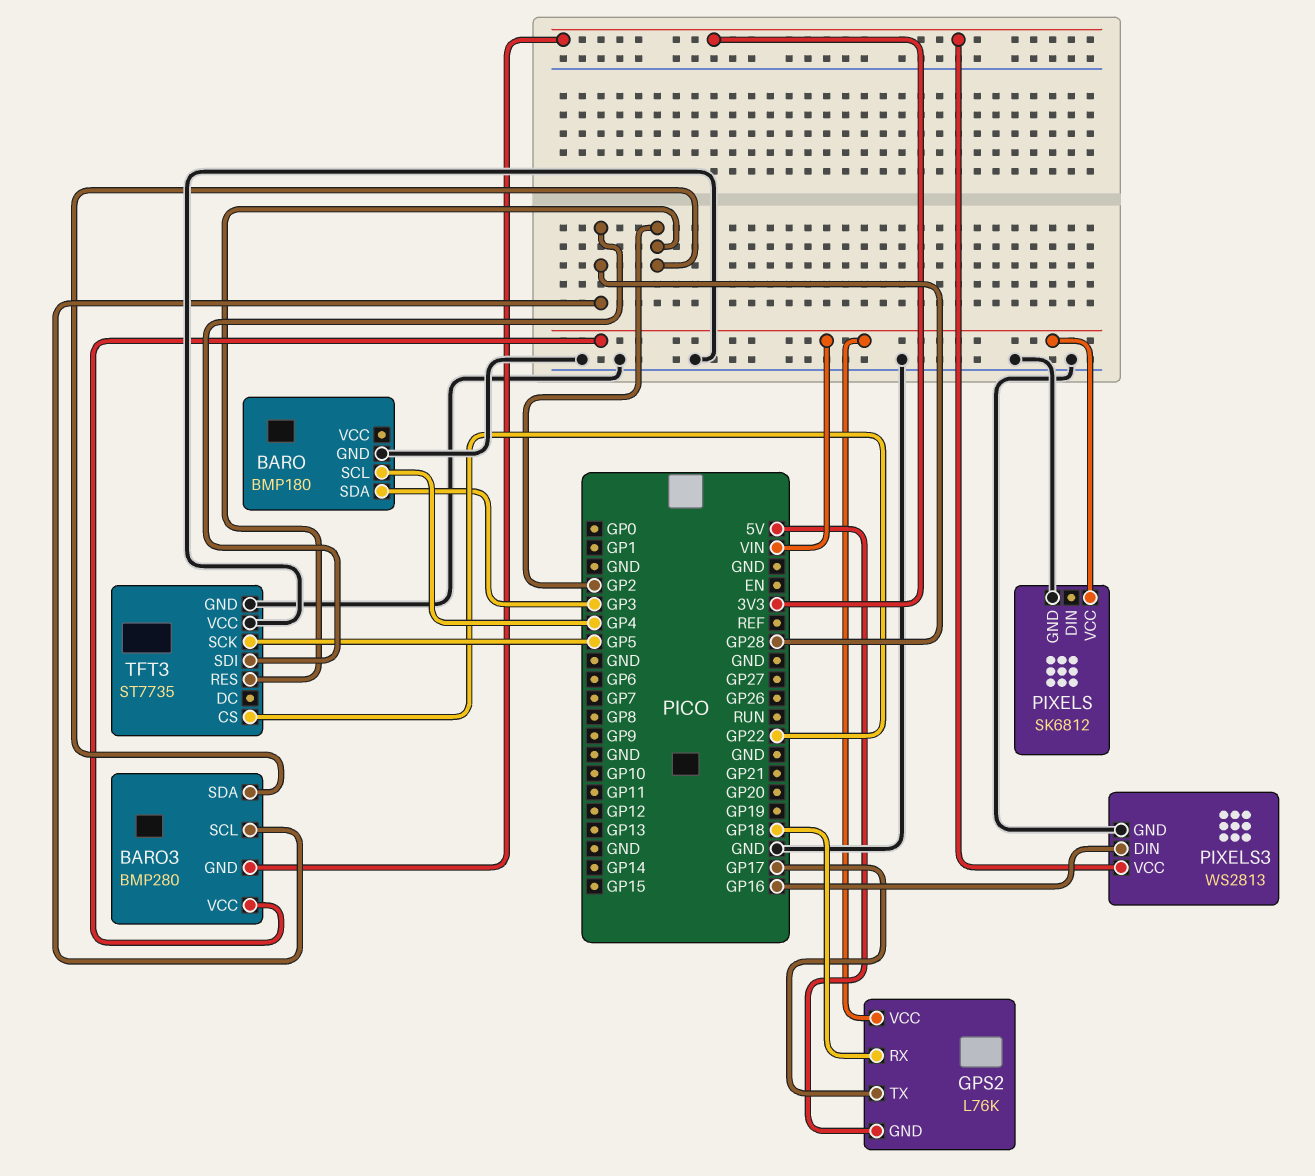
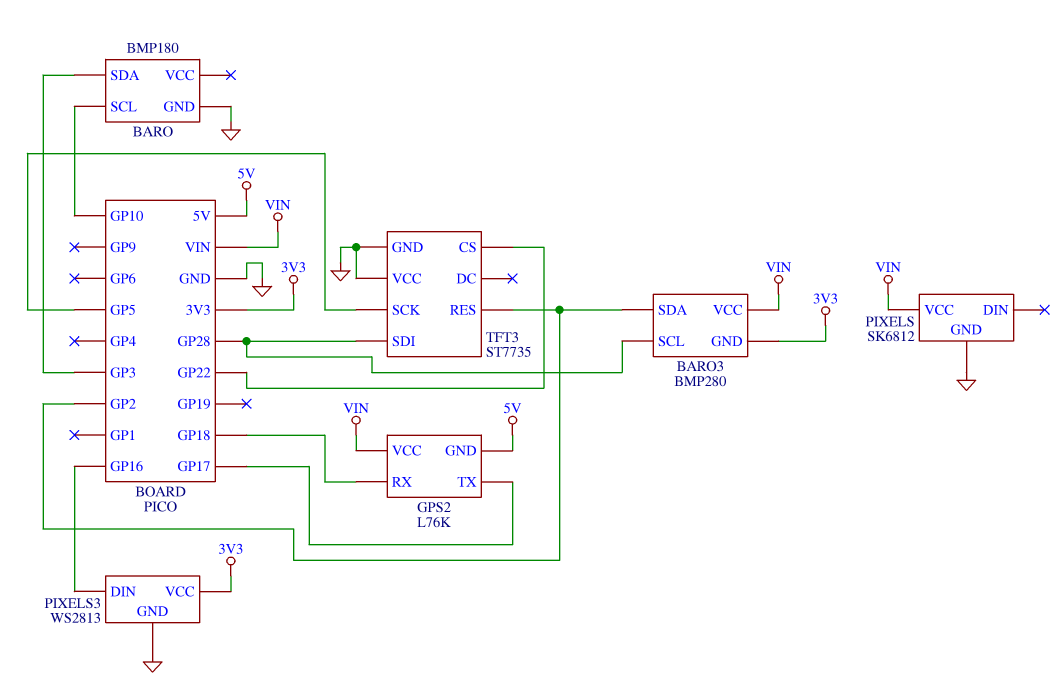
BARO pin SCL: GP4 -> GP10

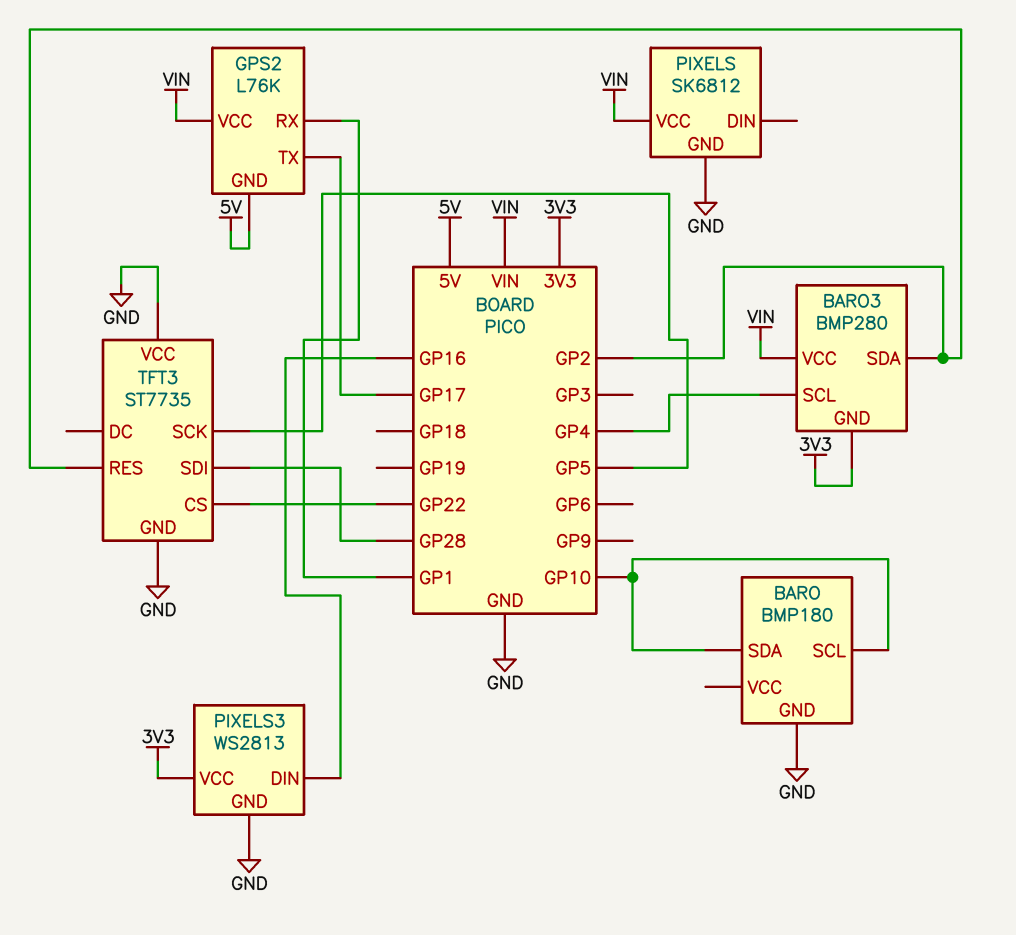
BARO pin SDA: GP3 -> GP10
BARO3 pin SCL: GP28 -> GP4
GPS2 pin RX: GP18 -> GP1

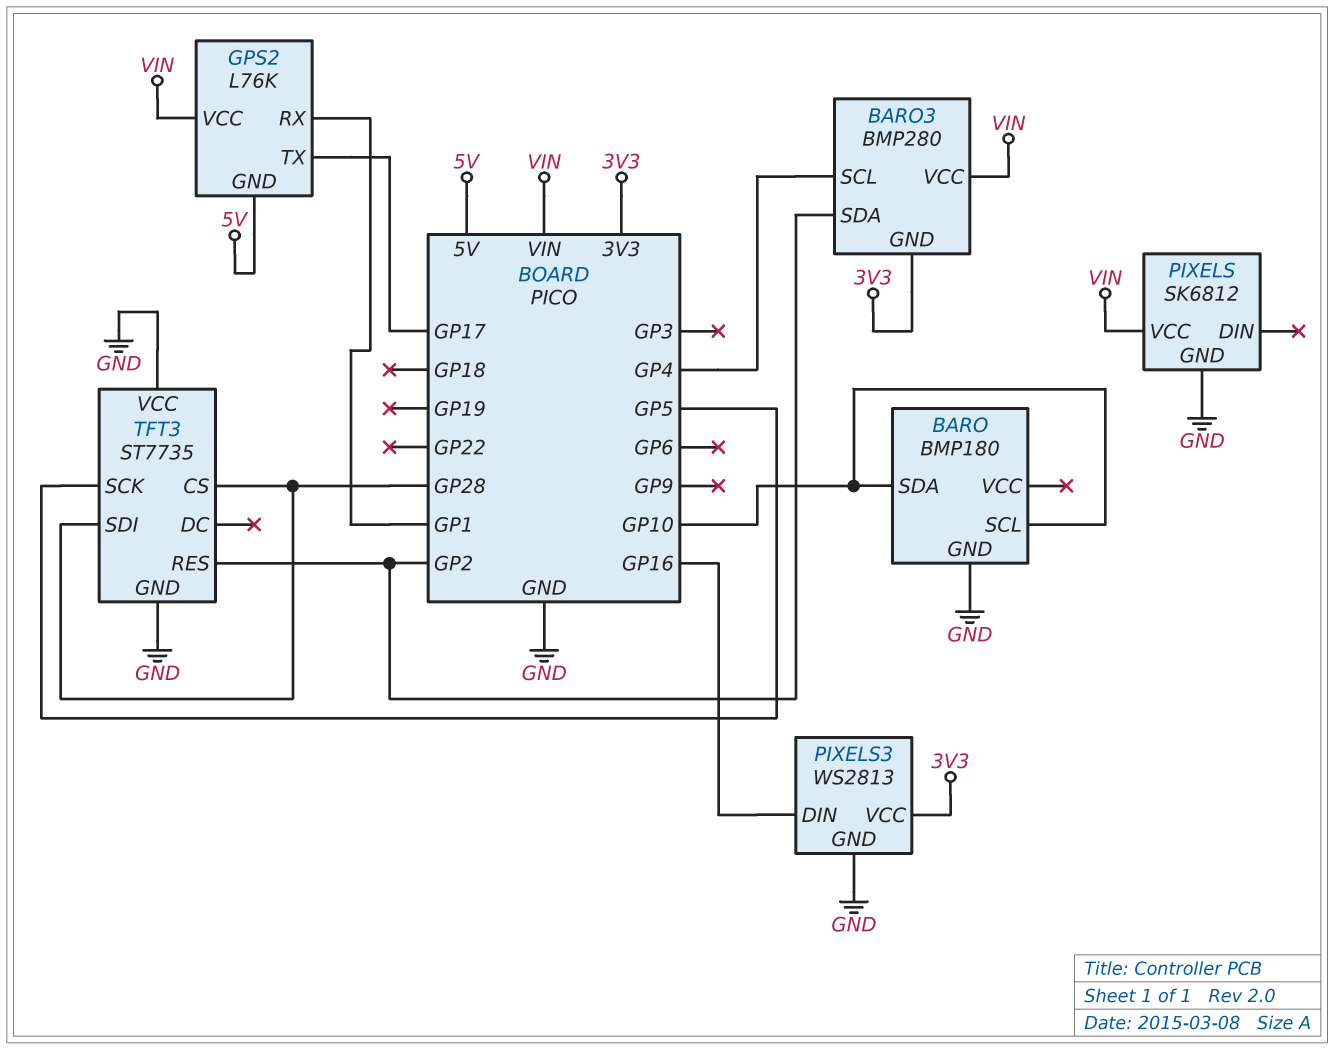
TFT3 pin CS: GP22 -> GP28

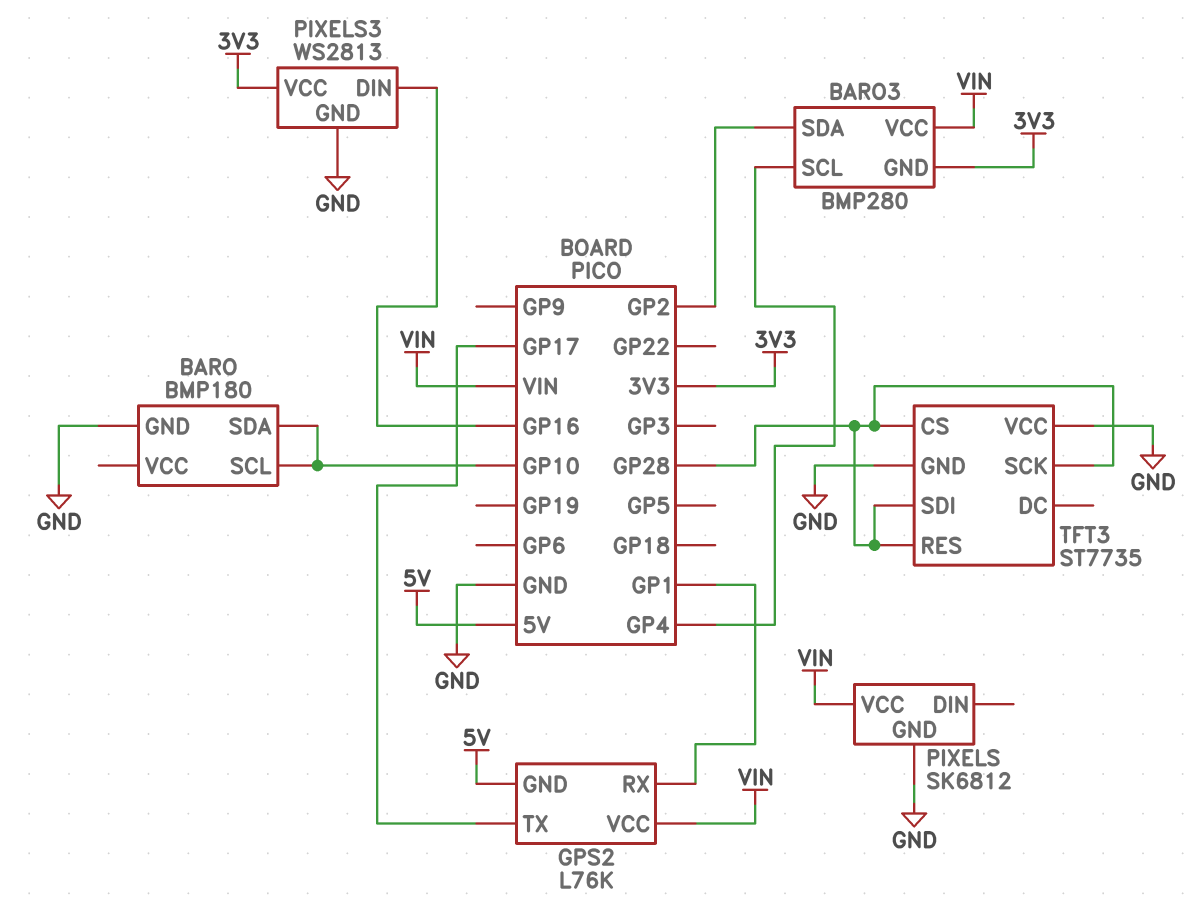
TFT3 pin RES: GP2 -> GP28
TFT3 pin SCK: GP5 -> GP28

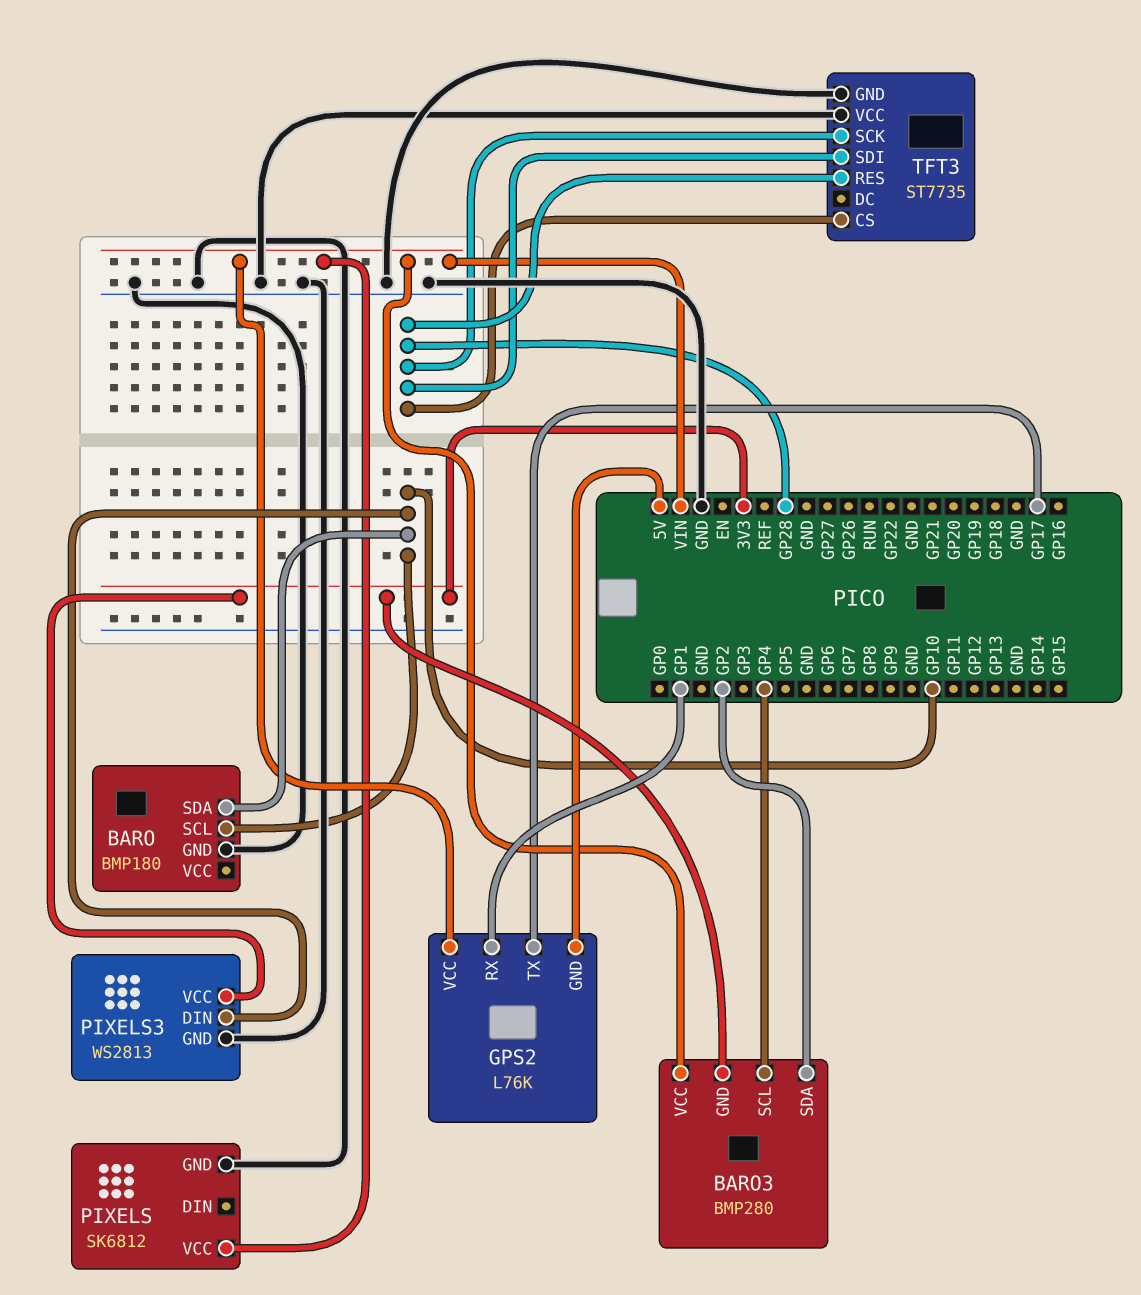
PIXELS3 pin DIN: GP16 -> GP10

